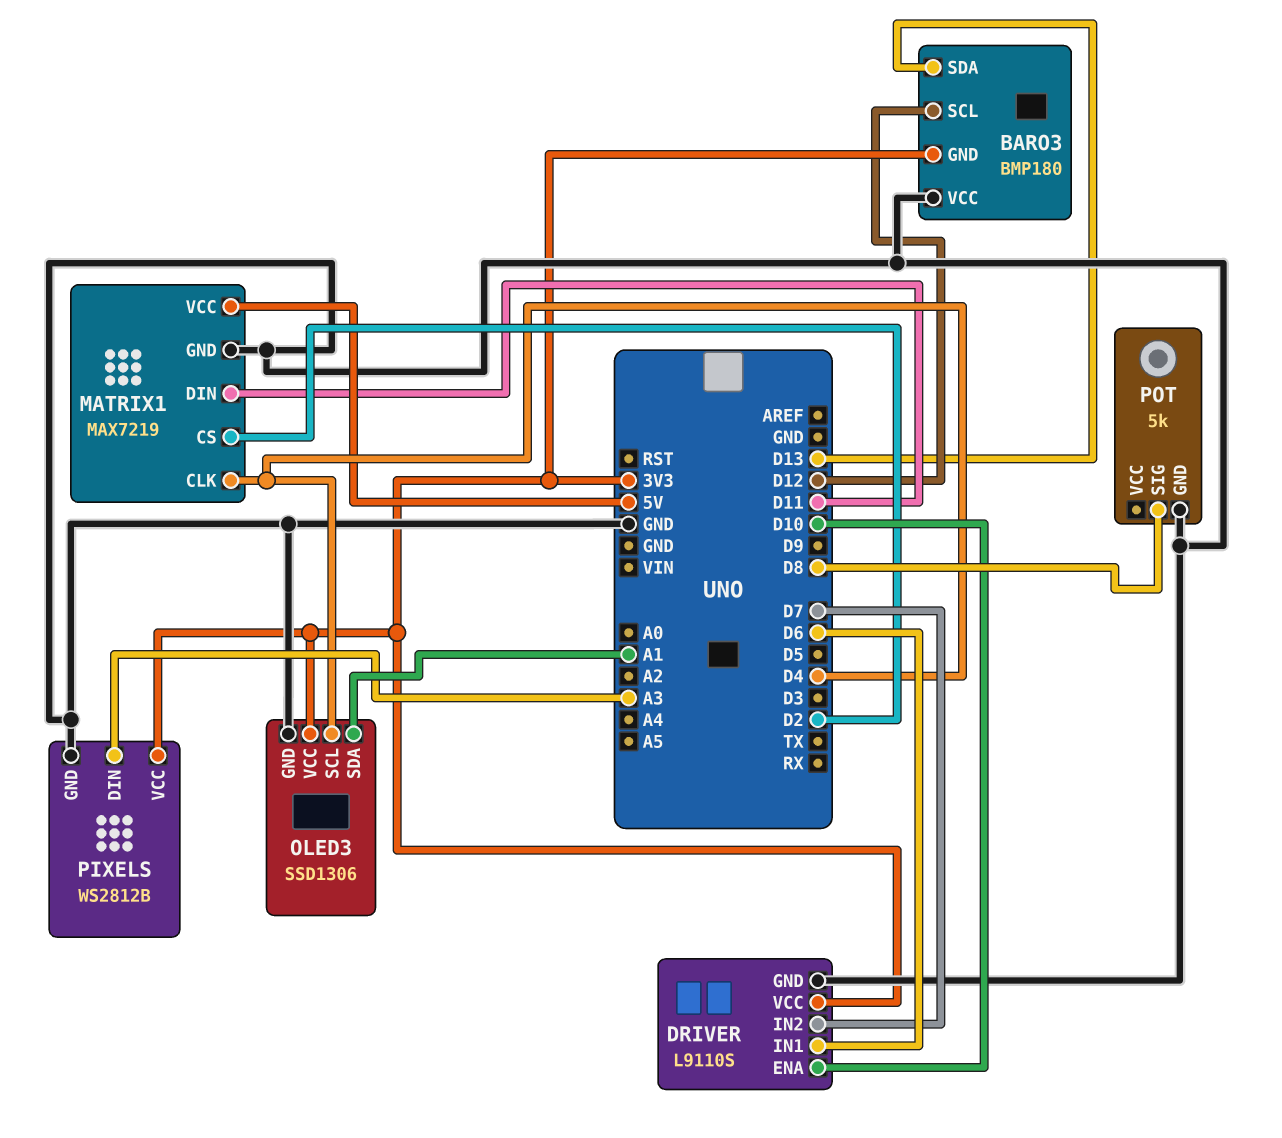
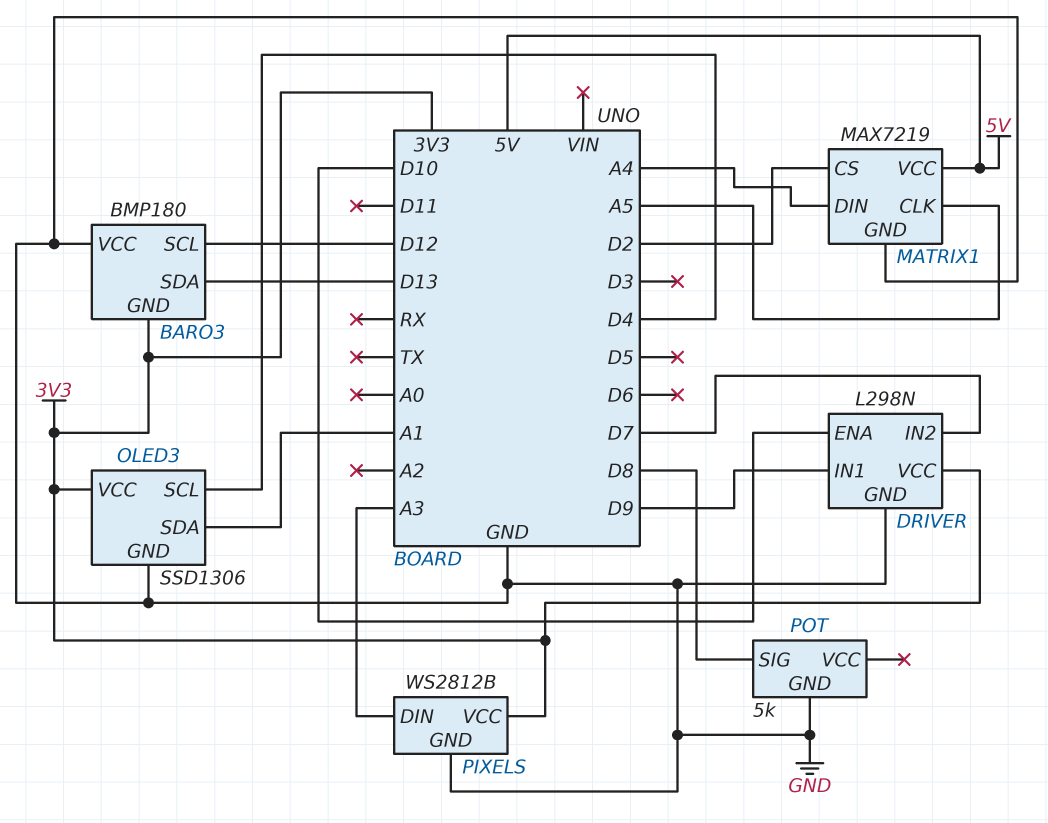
DRIVER: L9110S -> L298N
DRIVER pin IN1: D6 -> D9
MATRIX1 pin CLK: D4 -> A5
MATRIX1 pin DIN: D11 -> A4

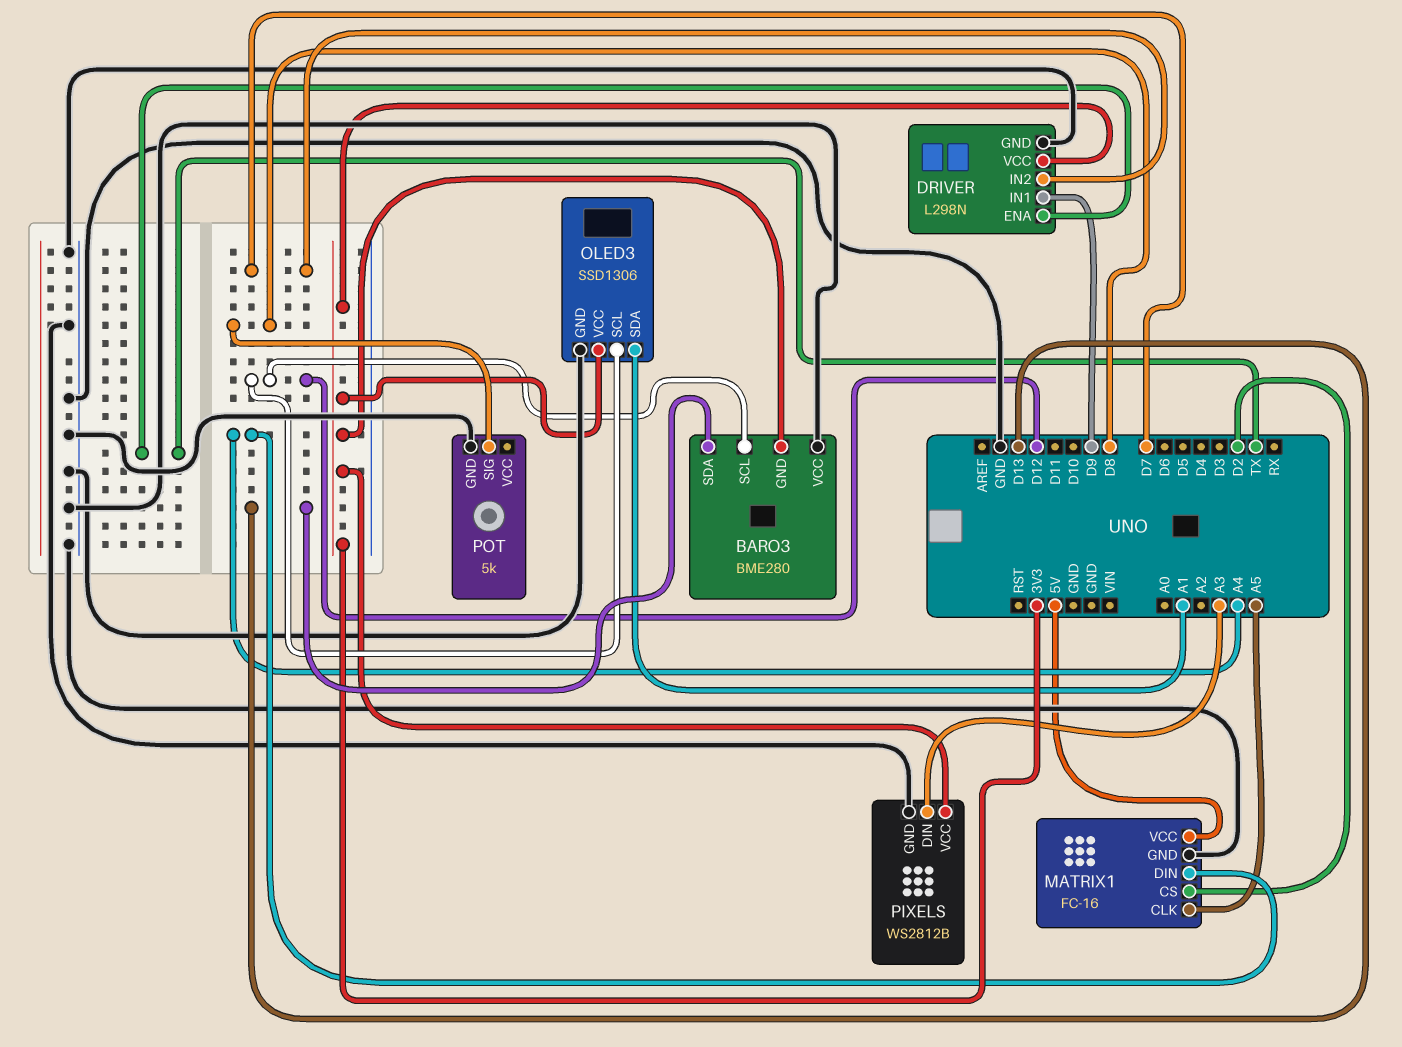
BARO3: BMP180 -> BME280
DRIVER pin ENA: D10 -> TX
MATRIX1: MAX7219 -> FC-16
OLED3 pin SCL: D4 -> D12

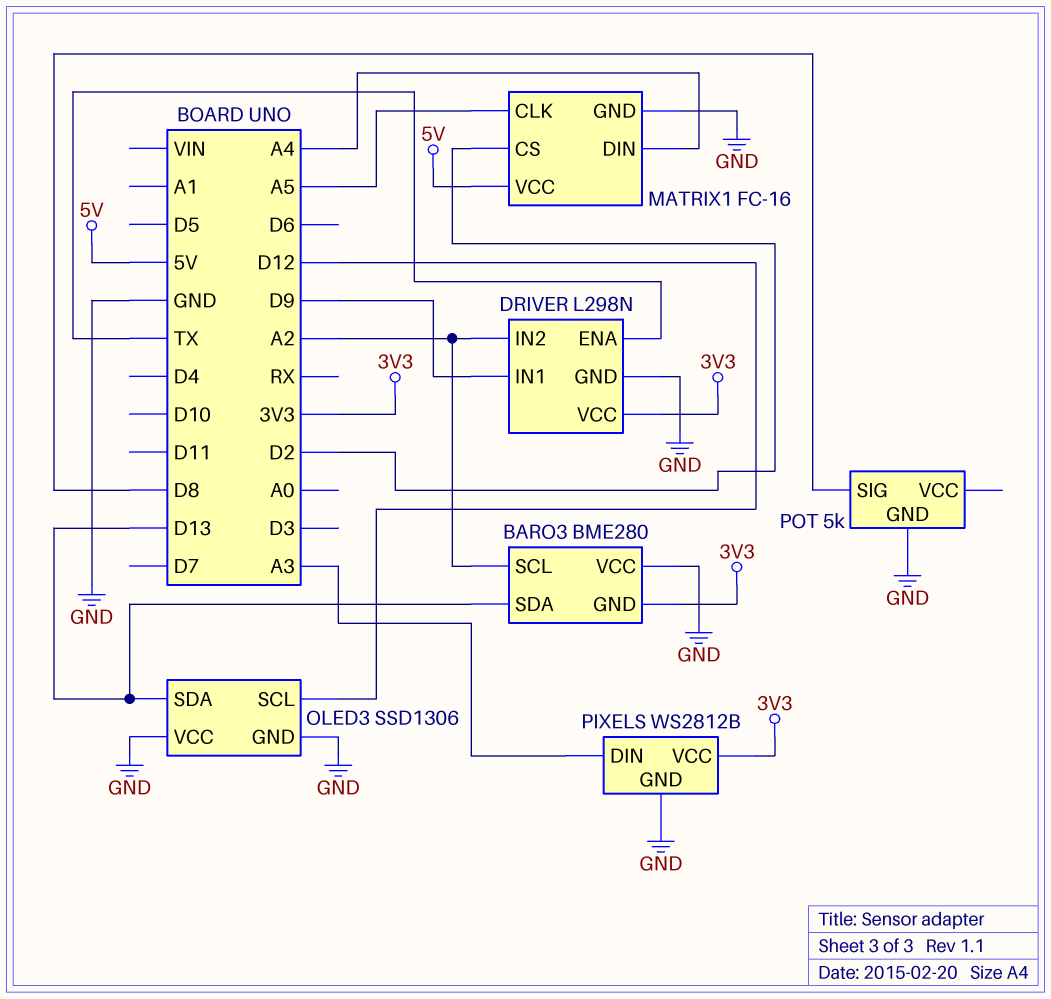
BARO3 pin SCL: D12 -> A2
DRIVER pin IN2: D7 -> A2
OLED3 pin SDA: A1 -> D13
OLED3 pin VCC: 3V3 -> GND

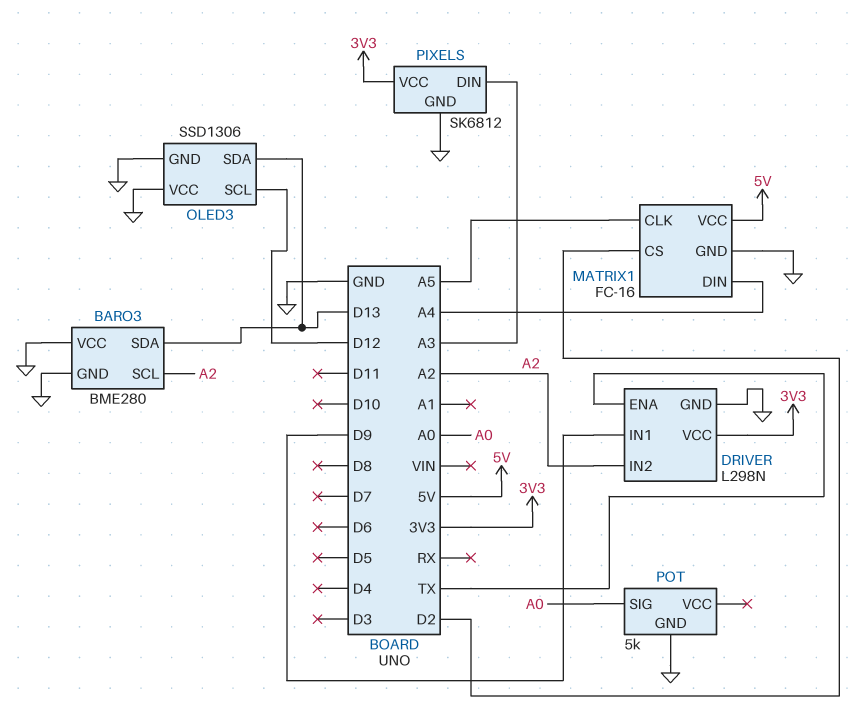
BARO3 pin GND: 3V3 -> GND
PIXELS: WS2812B -> SK6812
POT pin SIG: D8 -> A0

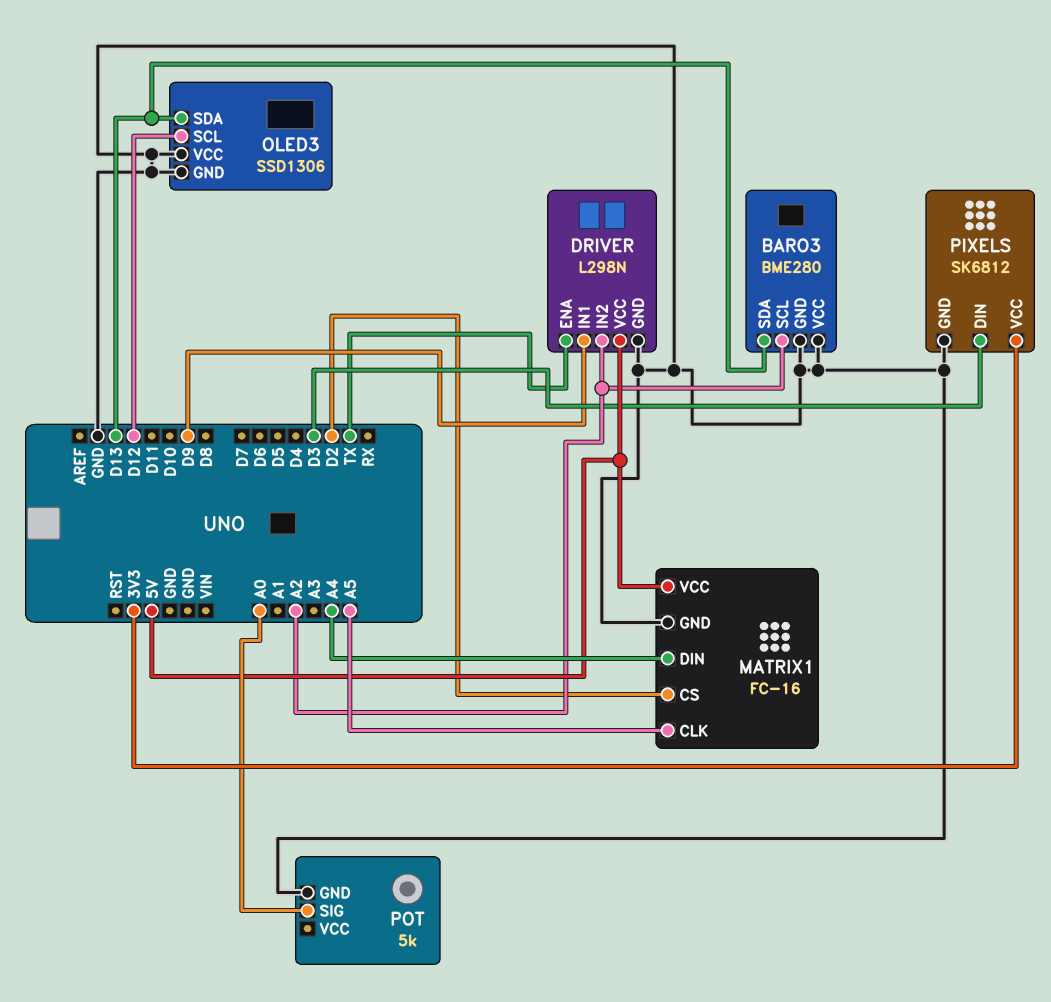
DRIVER pin VCC: 3V3 -> 5V
PIXELS pin DIN: A3 -> D3

